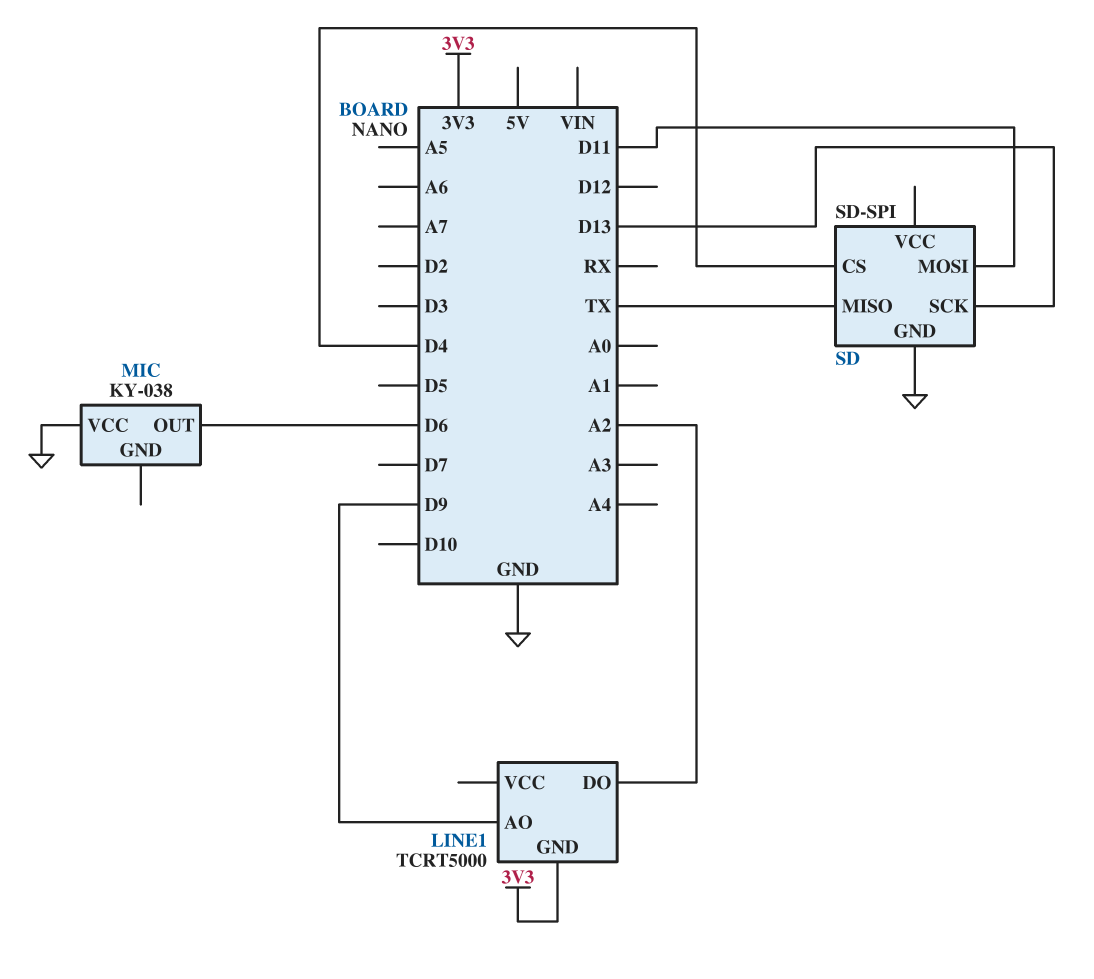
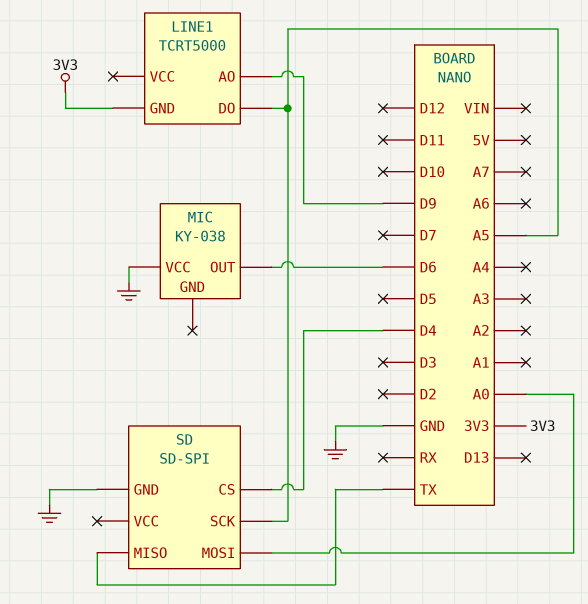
LINE1 pin DO: A2 -> A5
SD pin MOSI: D11 -> A0
SD pin SCK: D13 -> A5

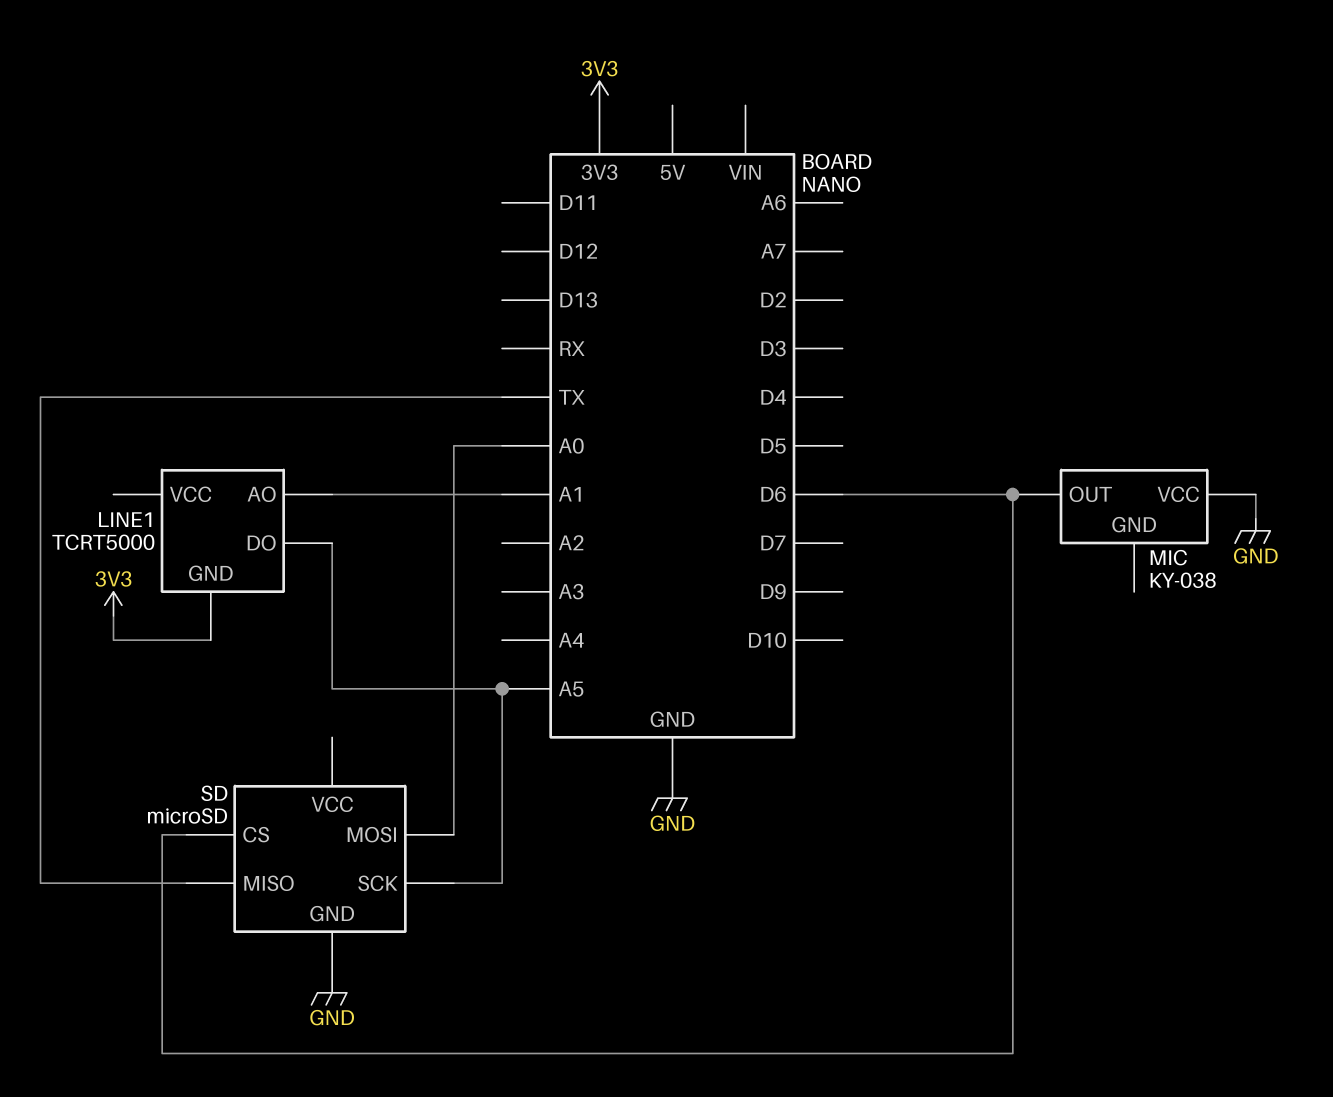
LINE1 pin AO: D9 -> A1
SD: SD-SPI -> microSD
SD pin CS: D4 -> D6

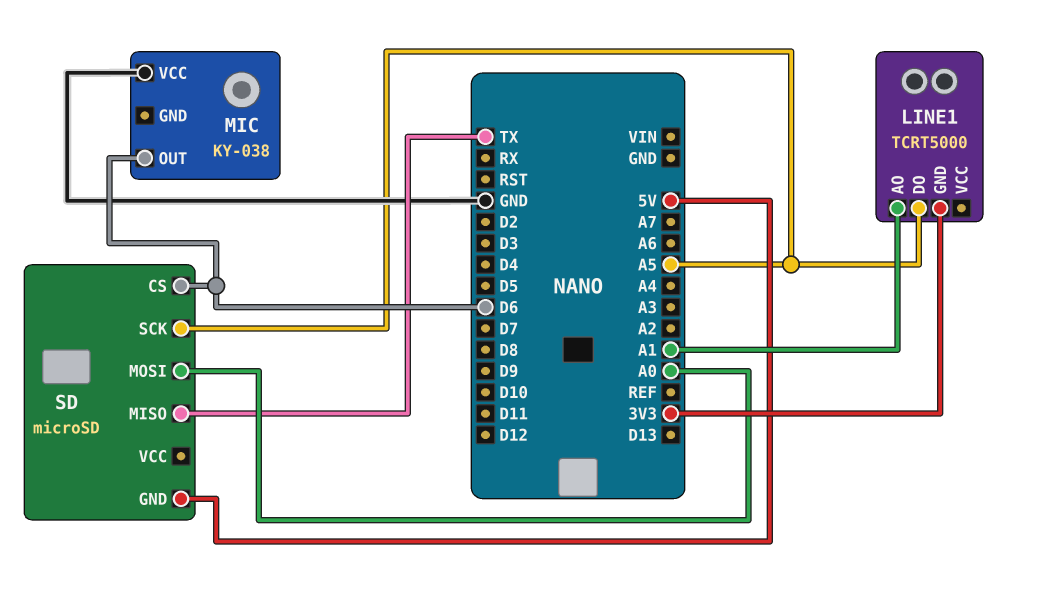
SD pin GND: GND -> 5V

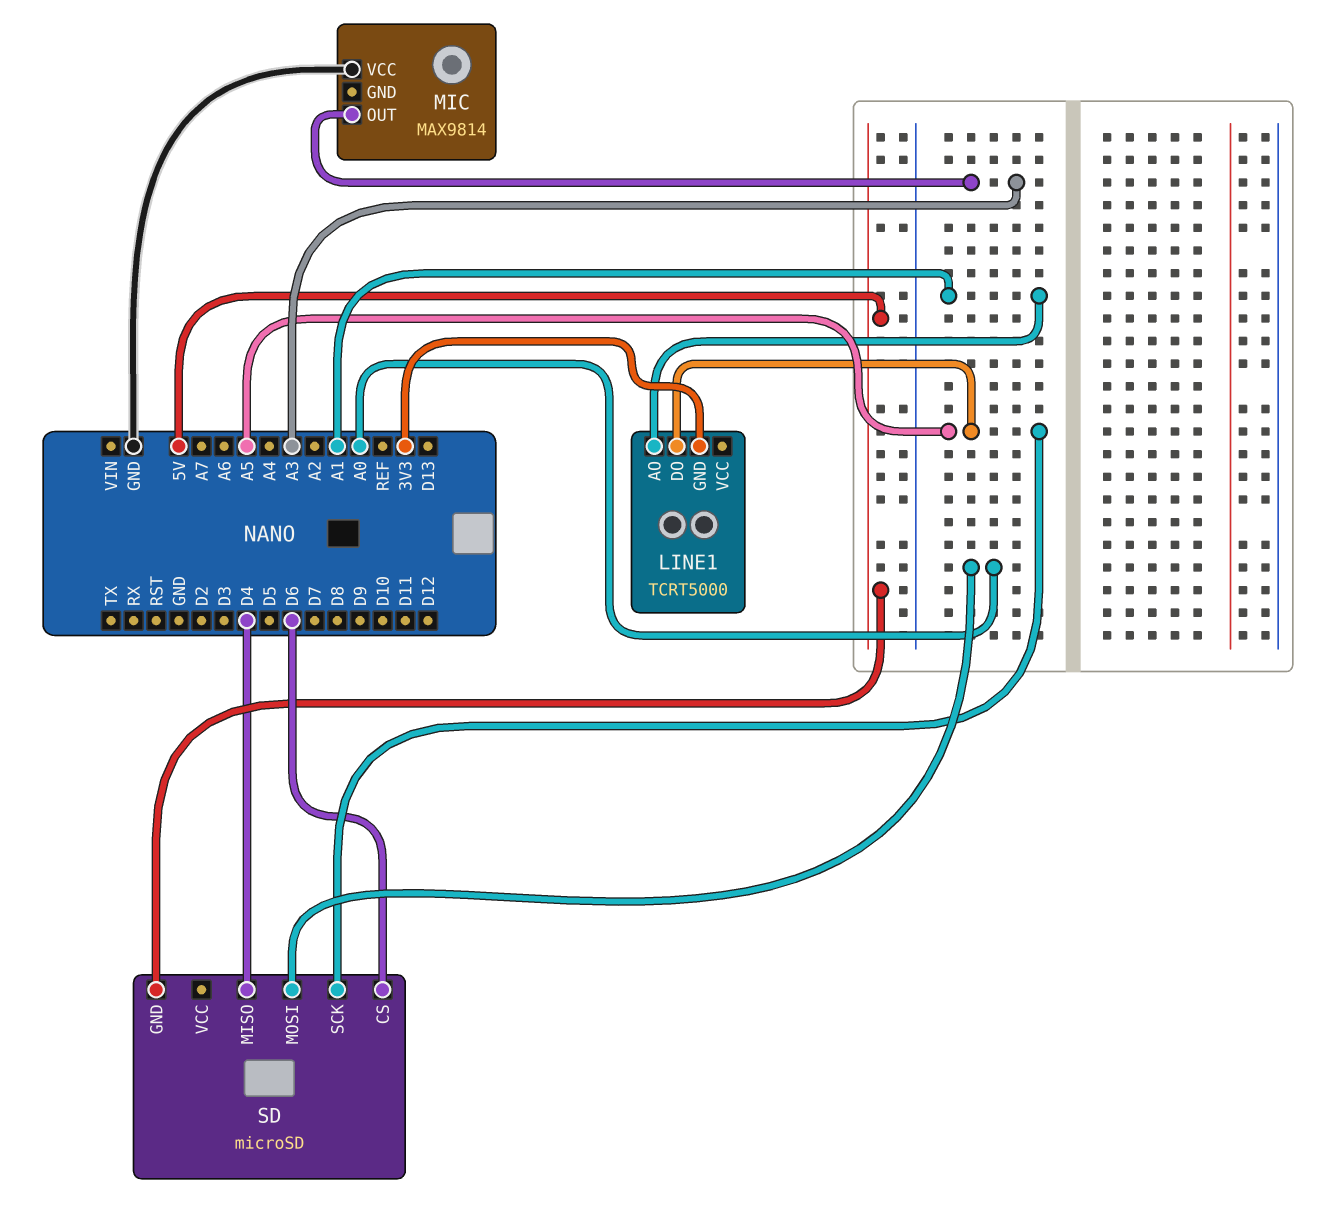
MIC: KY-038 -> MAX9814
MIC pin OUT: D6 -> A3
SD pin MISO: TX -> D4

